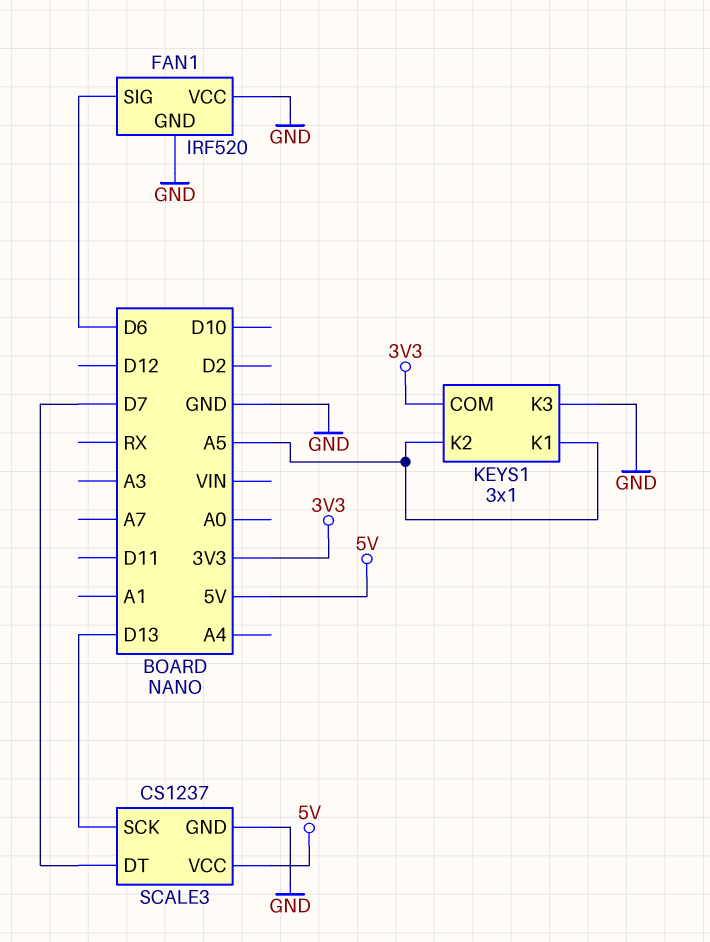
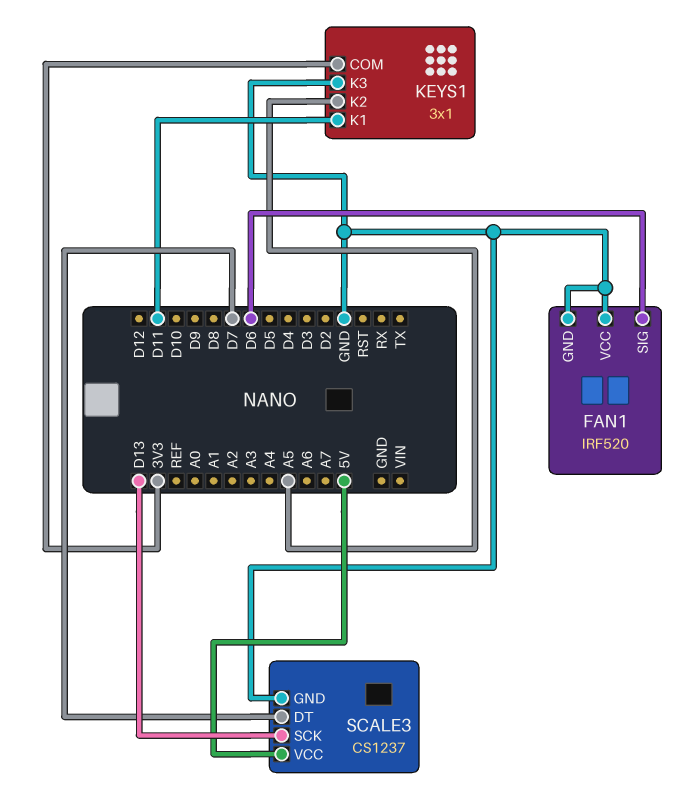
KEYS1 pin K1: A5 -> D11

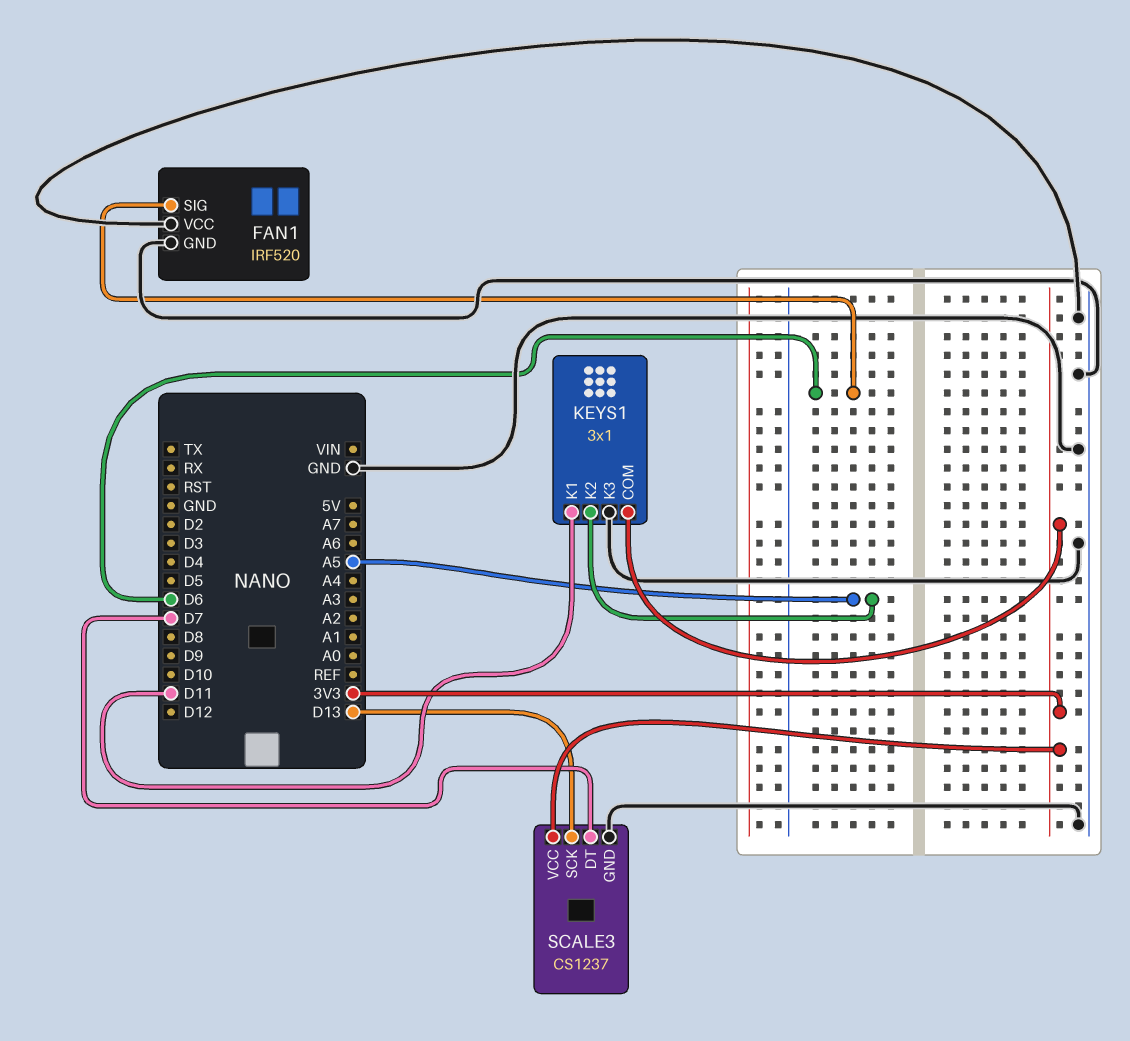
SCALE3 pin VCC: 5V -> 3V3

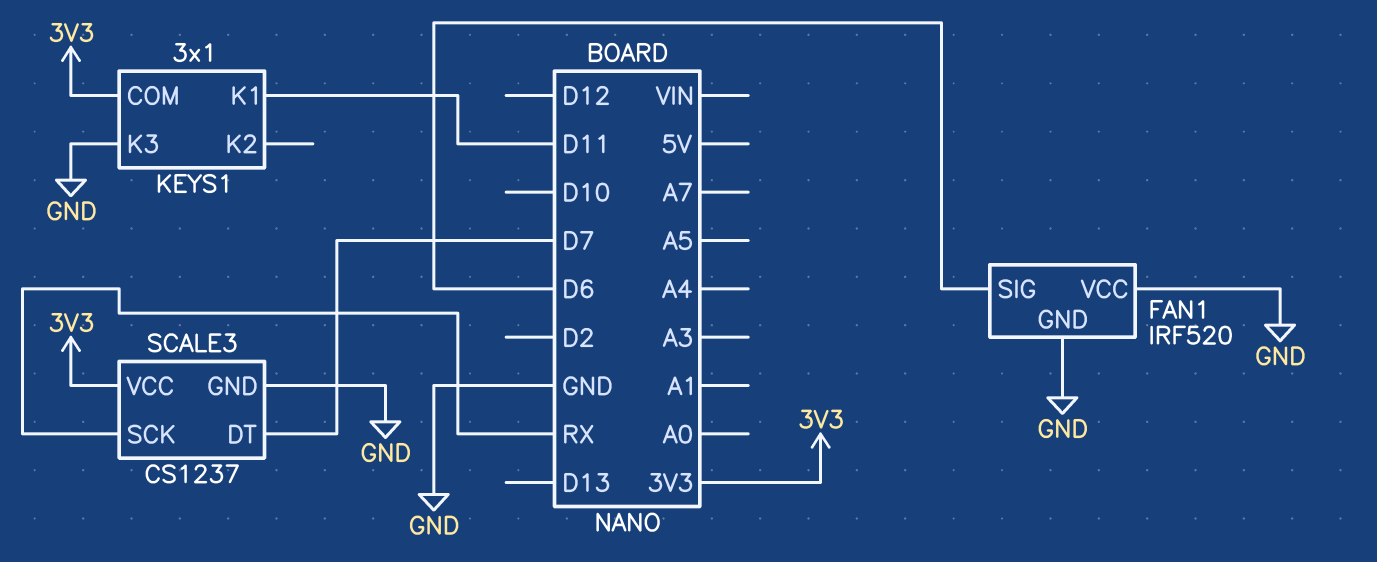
KEYS1 pin K2: A5 -> none
SCALE3 pin SCK: D13 -> RX

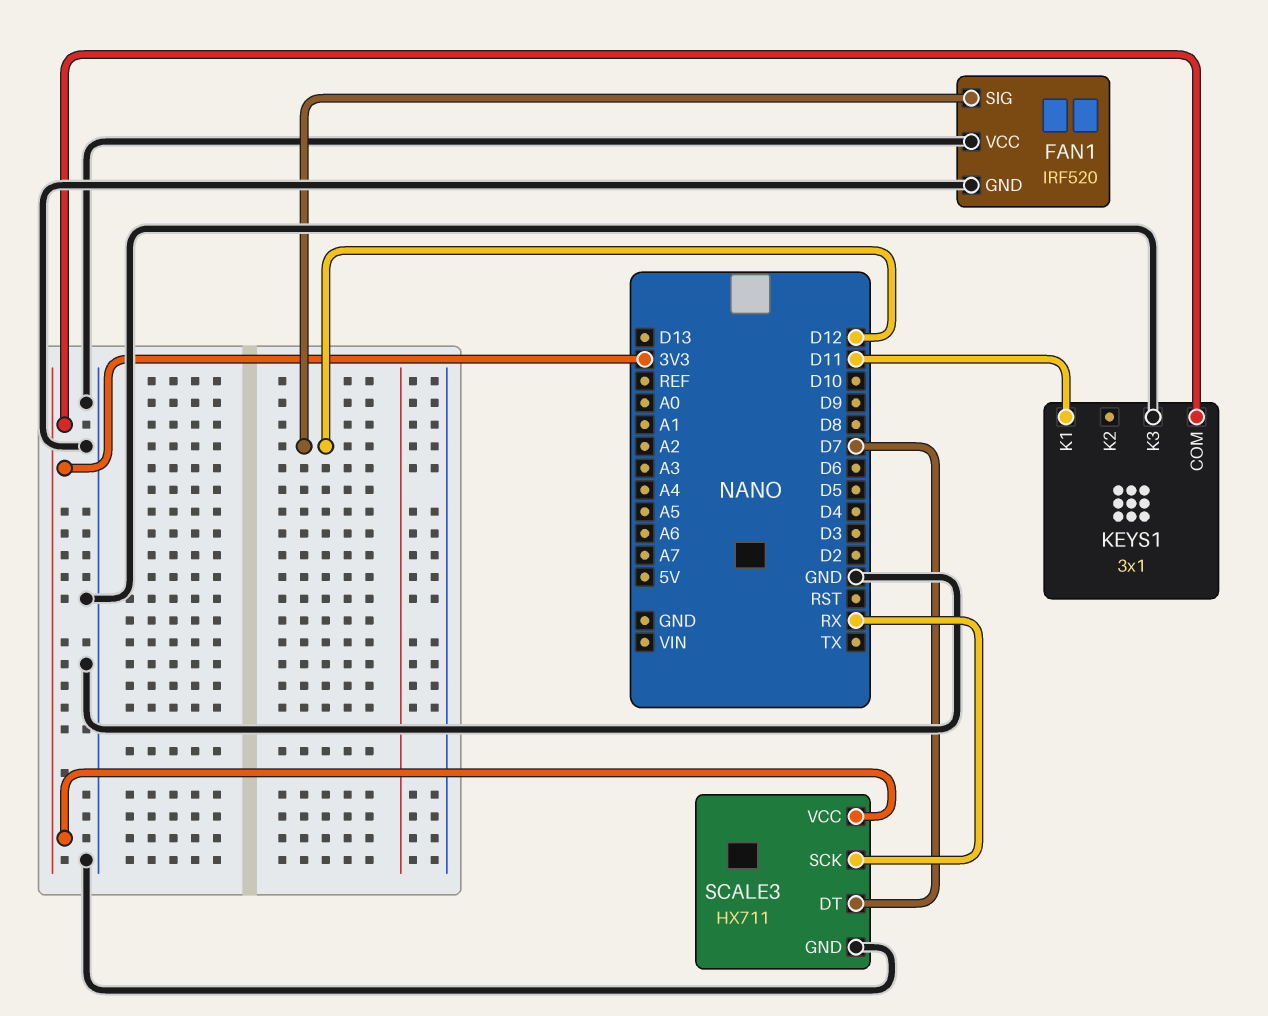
FAN1 pin SIG: D6 -> D12
SCALE3: CS1237 -> HX711

